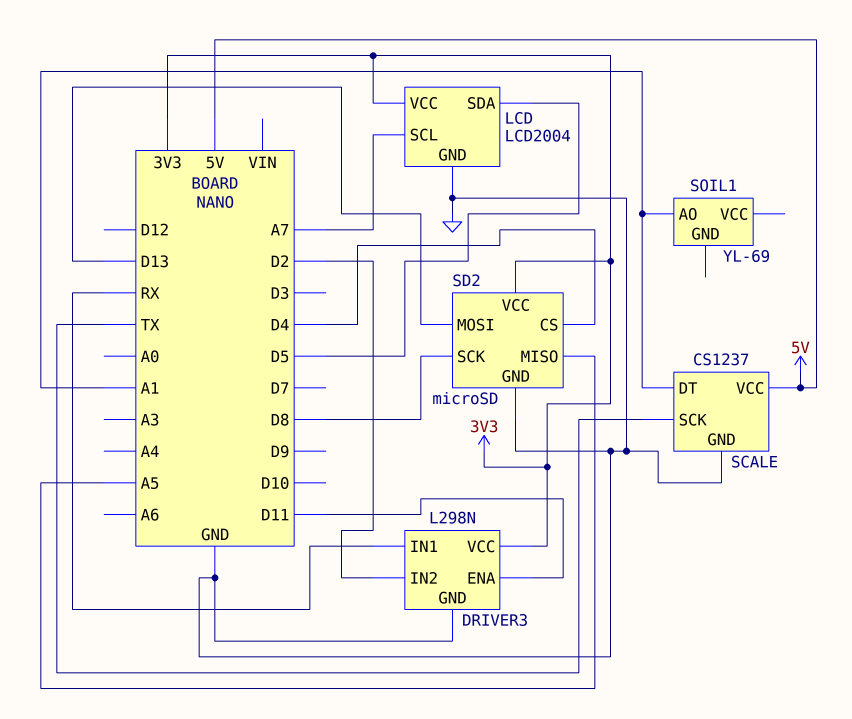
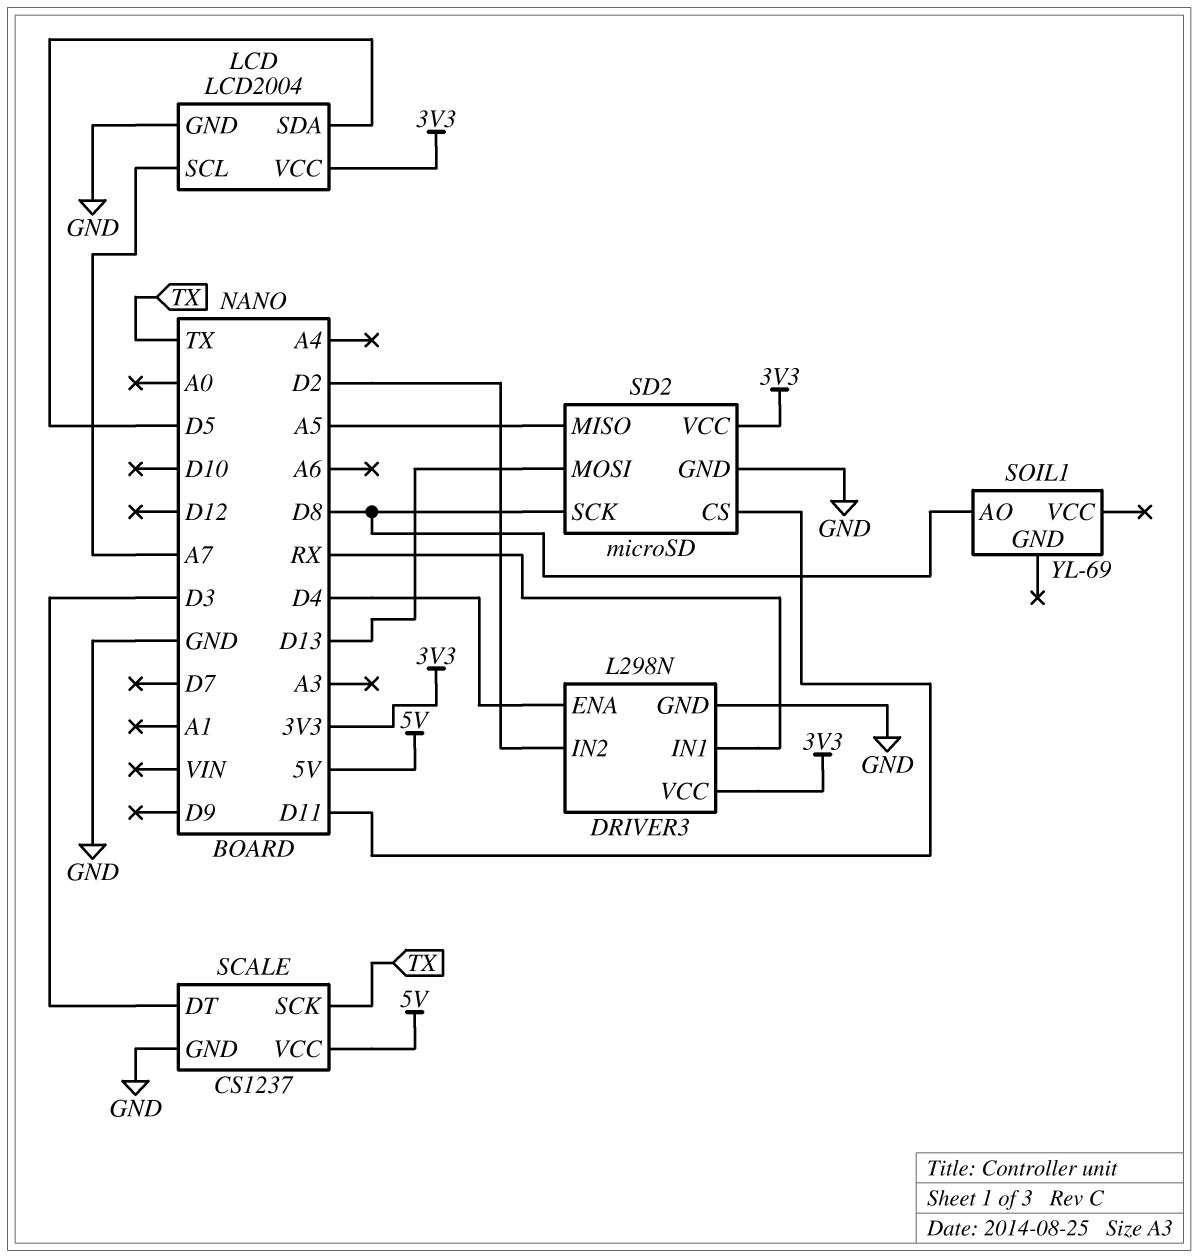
DRIVER3 pin ENA: D11 -> D4
SCALE pin DT: A1 -> D3
SD2 pin CS: D4 -> D11
SOIL1 pin AO: A1 -> D8

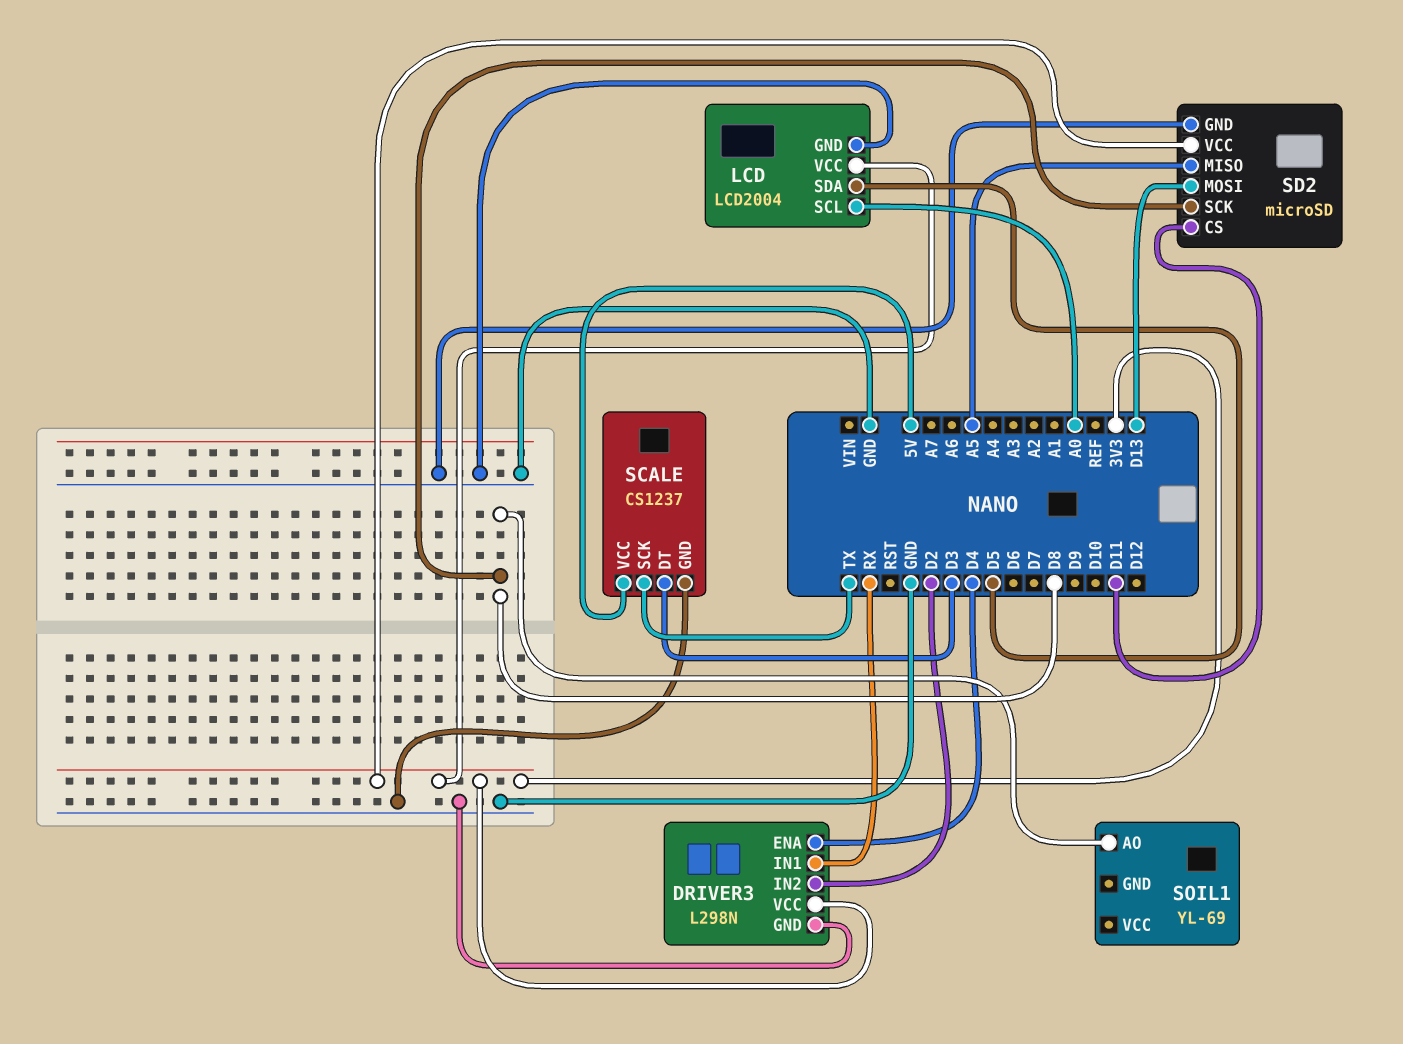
LCD pin SCL: A7 -> A0

